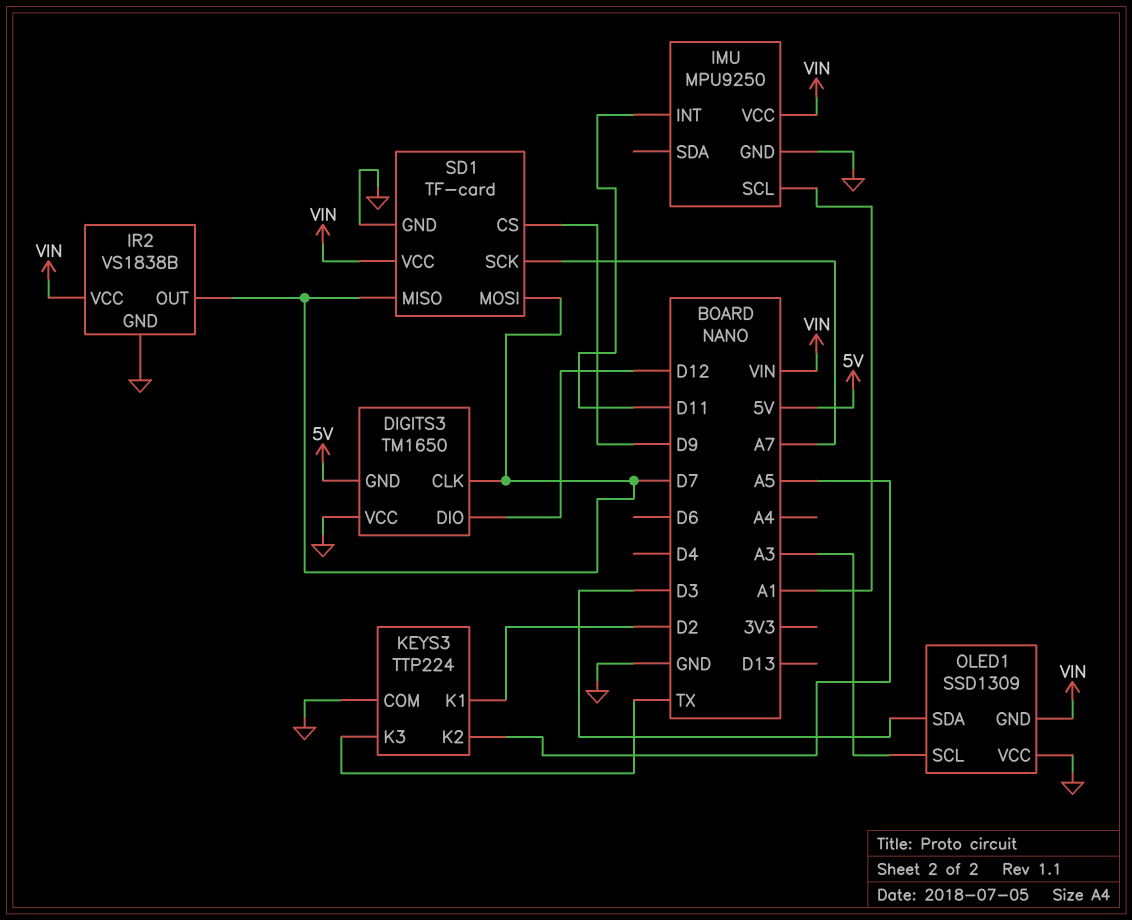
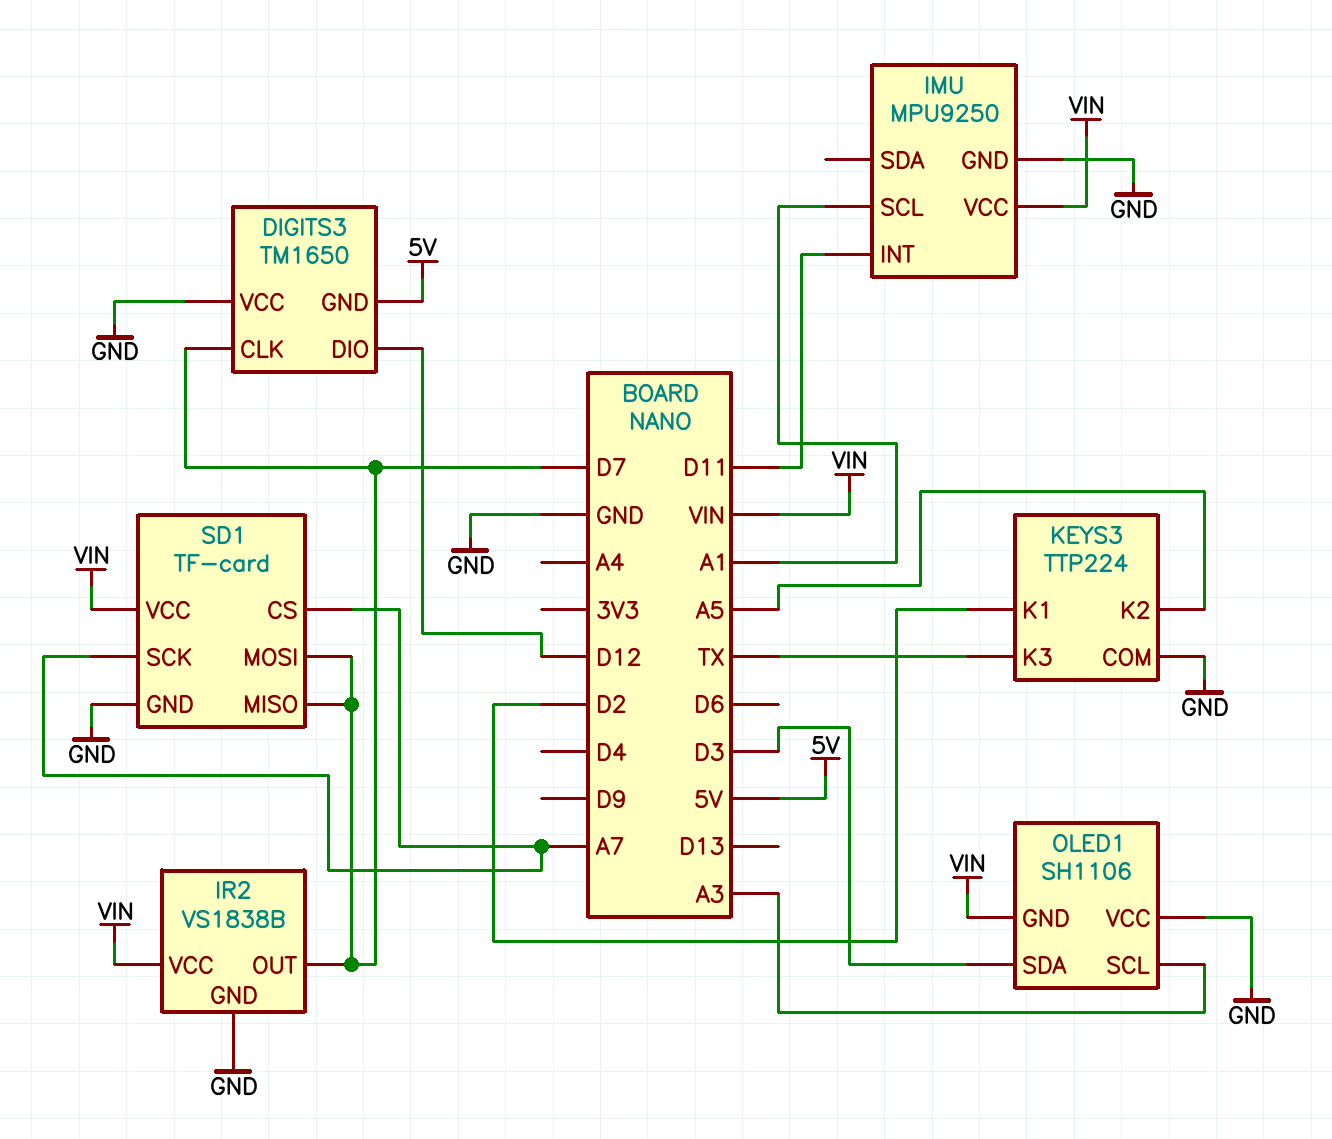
OLED1: SSD1309 -> SH1106
SD1 pin CS: D9 -> A7

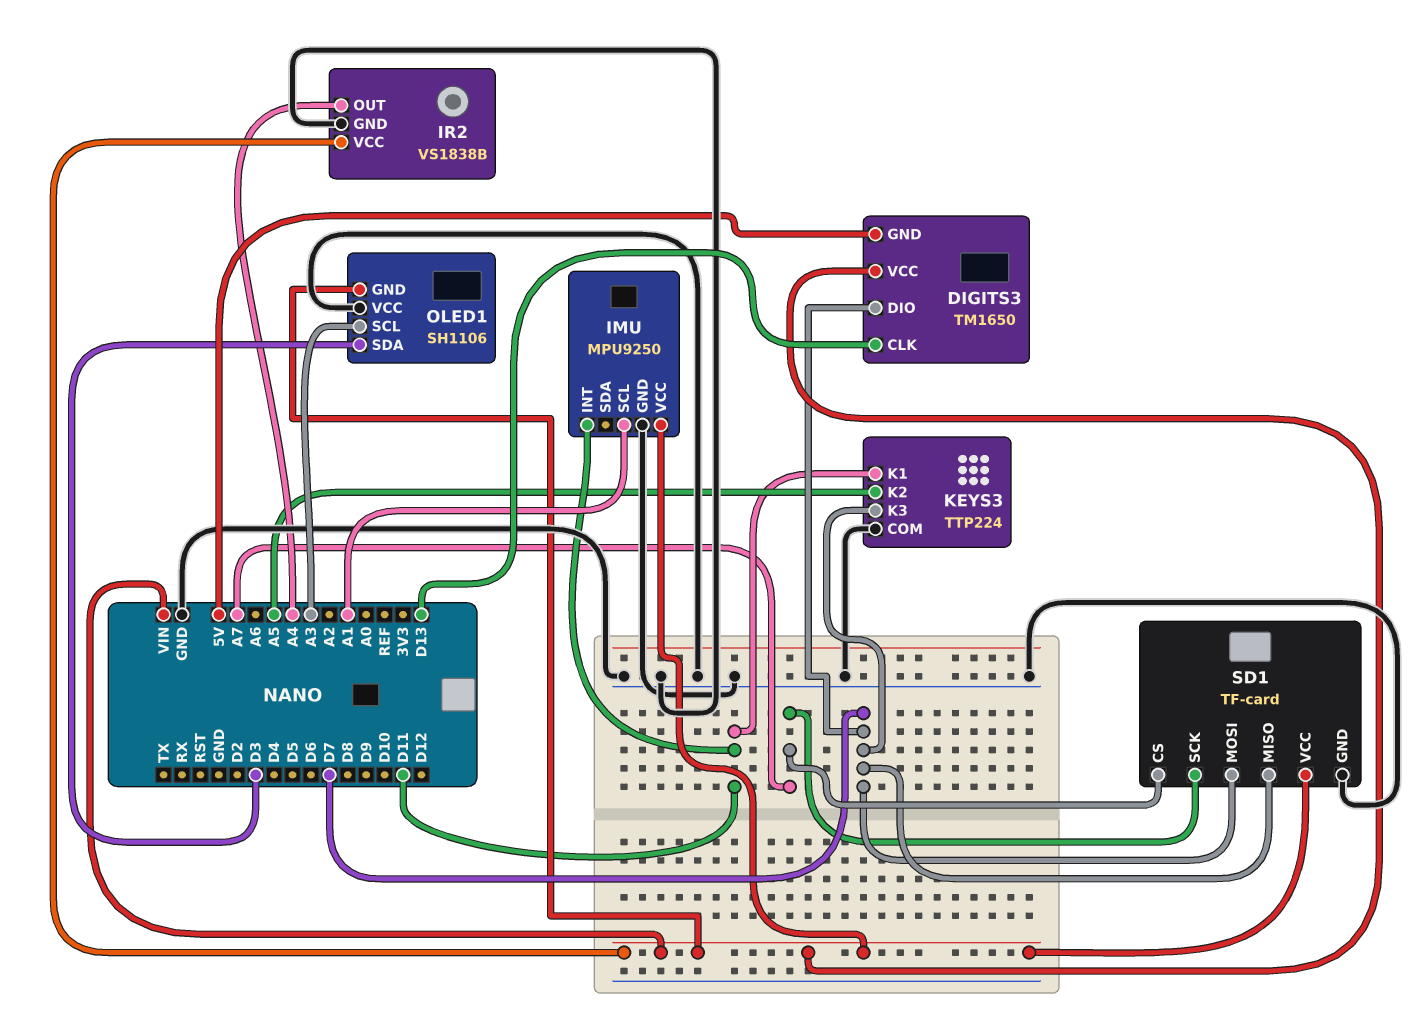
DIGITS3 pin CLK: D7 -> D13
DIGITS3 pin DIO: D12 -> D7
DIGITS3 pin VCC: GND -> VIN
IR2 pin OUT: D7 -> A4
KEYS3 pin K1: D2 -> D11
KEYS3 pin K3: TX -> D7

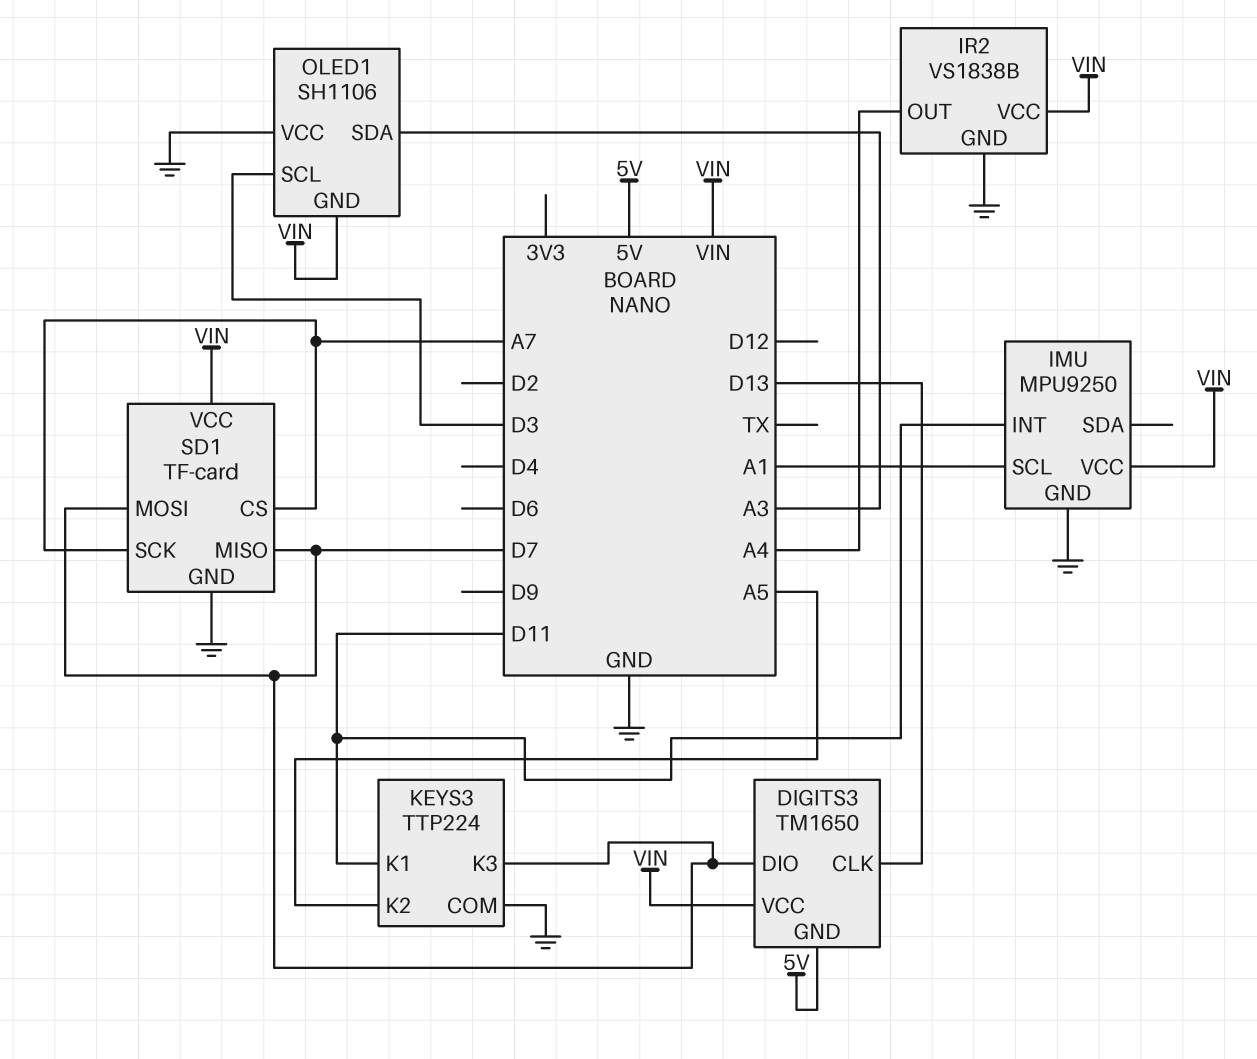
OLED1 pin SCL: A3 -> D3
OLED1 pin SDA: D3 -> A3

